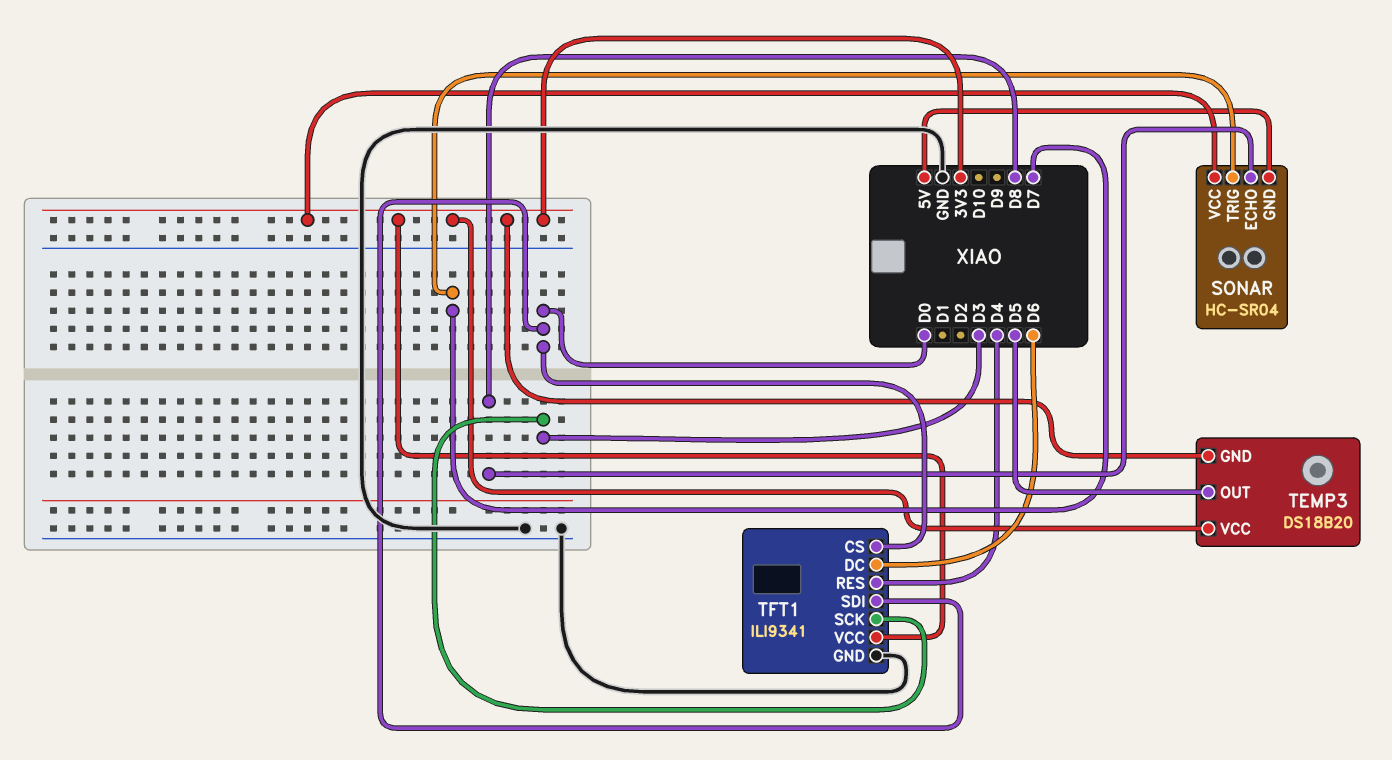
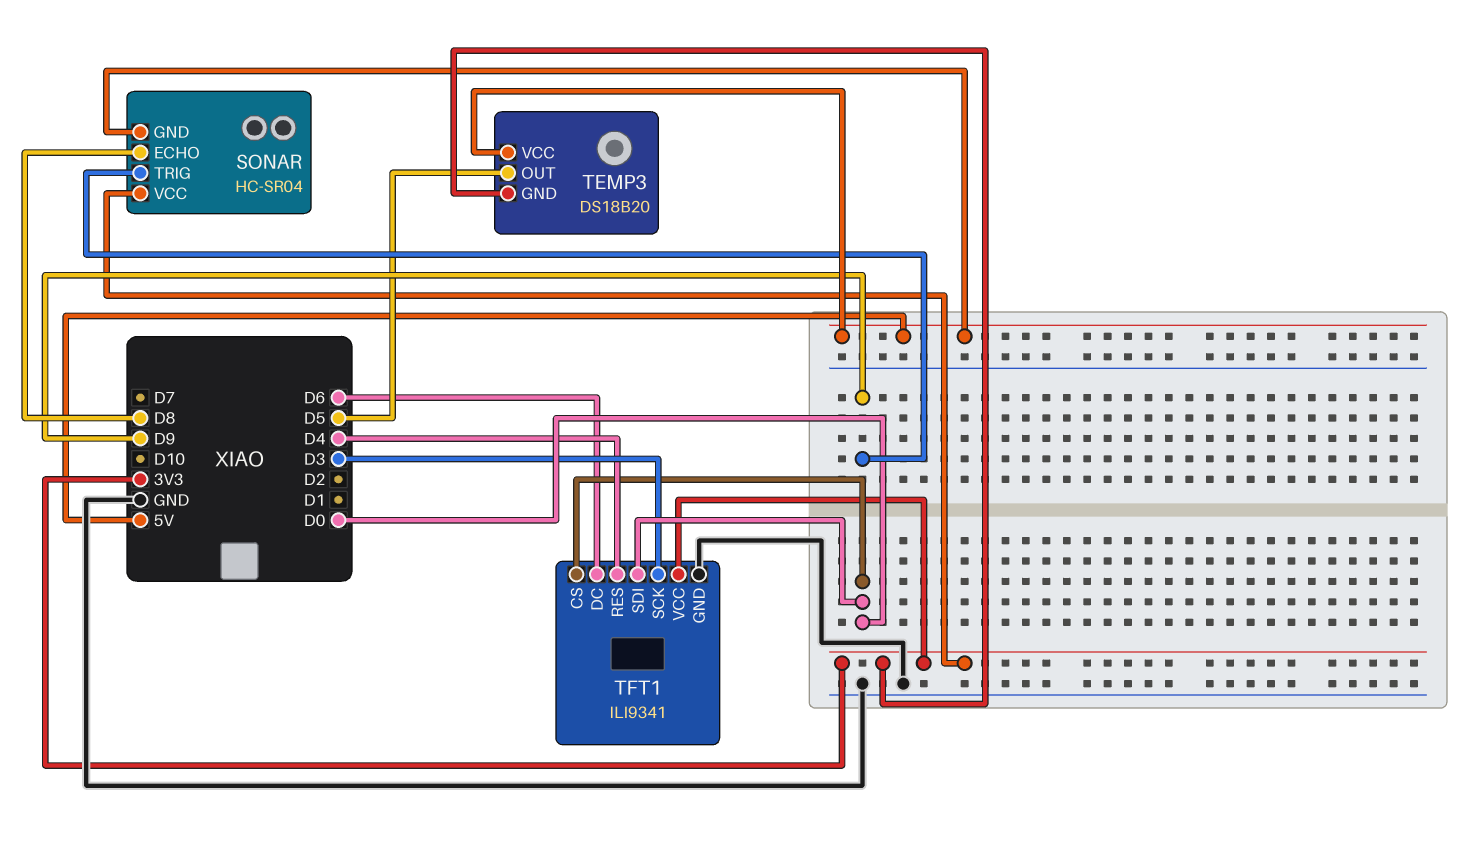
SONAR pin TRIG: D7 -> D9
TEMP3 pin VCC: 3V3 -> 5V

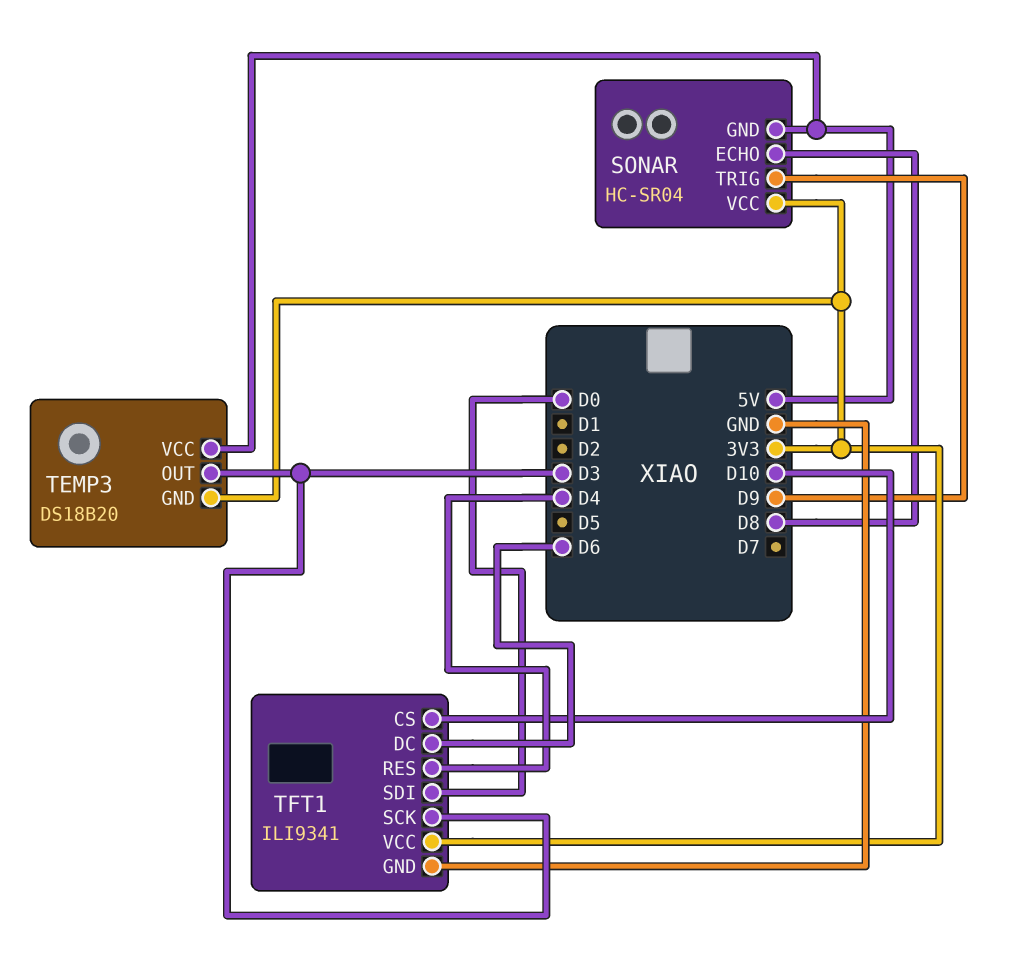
TEMP3 pin OUT: D5 -> D3
TFT1 pin CS: D0 -> D10

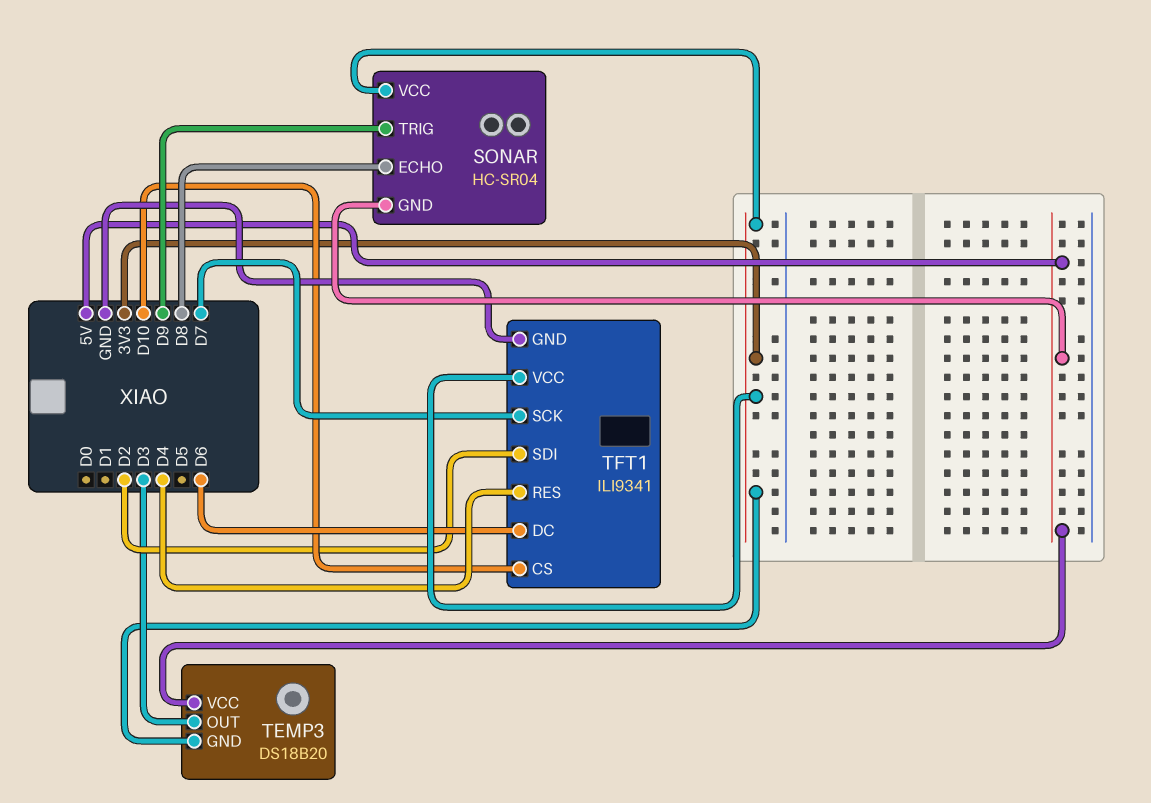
TFT1 pin SCK: D3 -> D7
TFT1 pin SDI: D0 -> D2

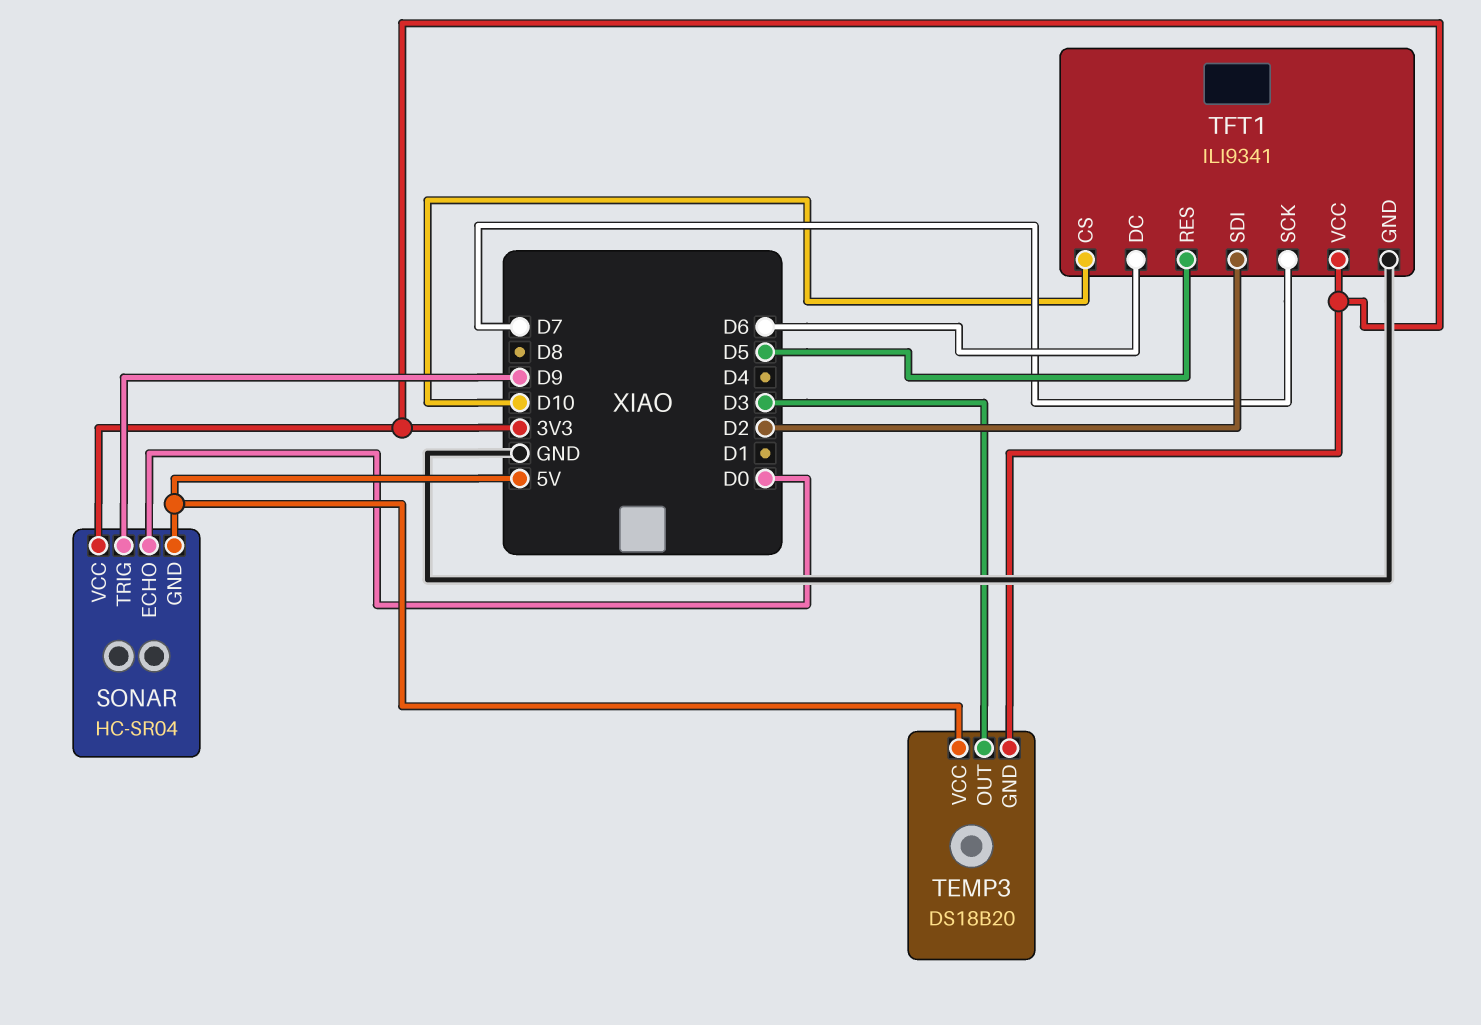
SONAR pin ECHO: D8 -> D0
TFT1 pin RES: D4 -> D5

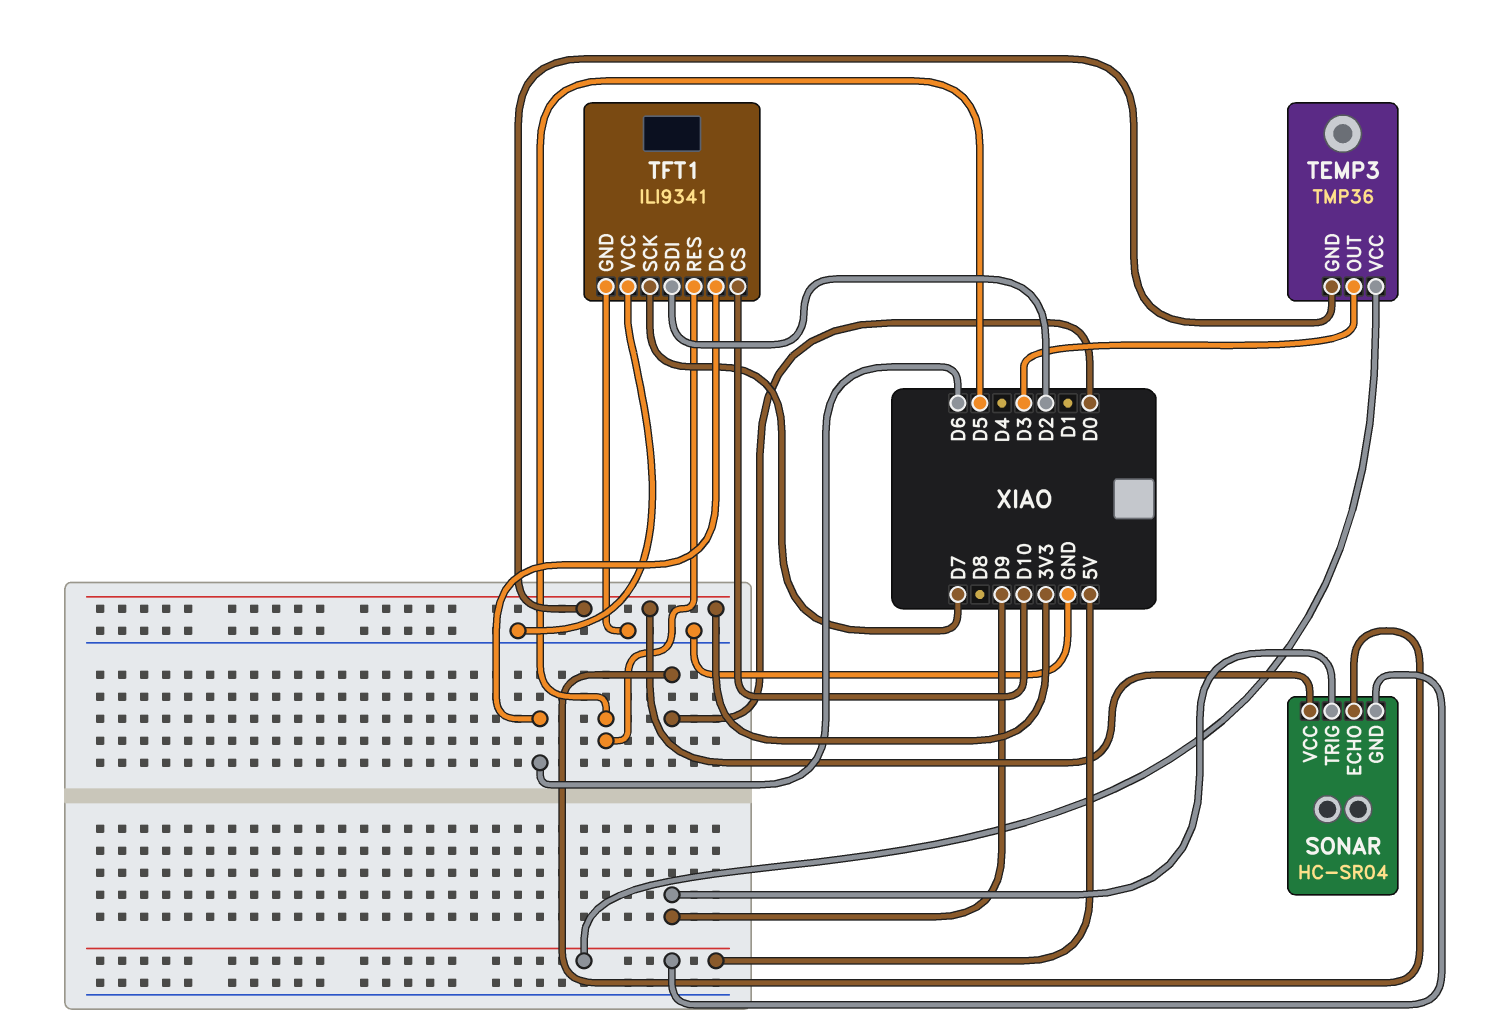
TEMP3: DS18B20 -> TMP36
TFT1 pin VCC: 3V3 -> GND

